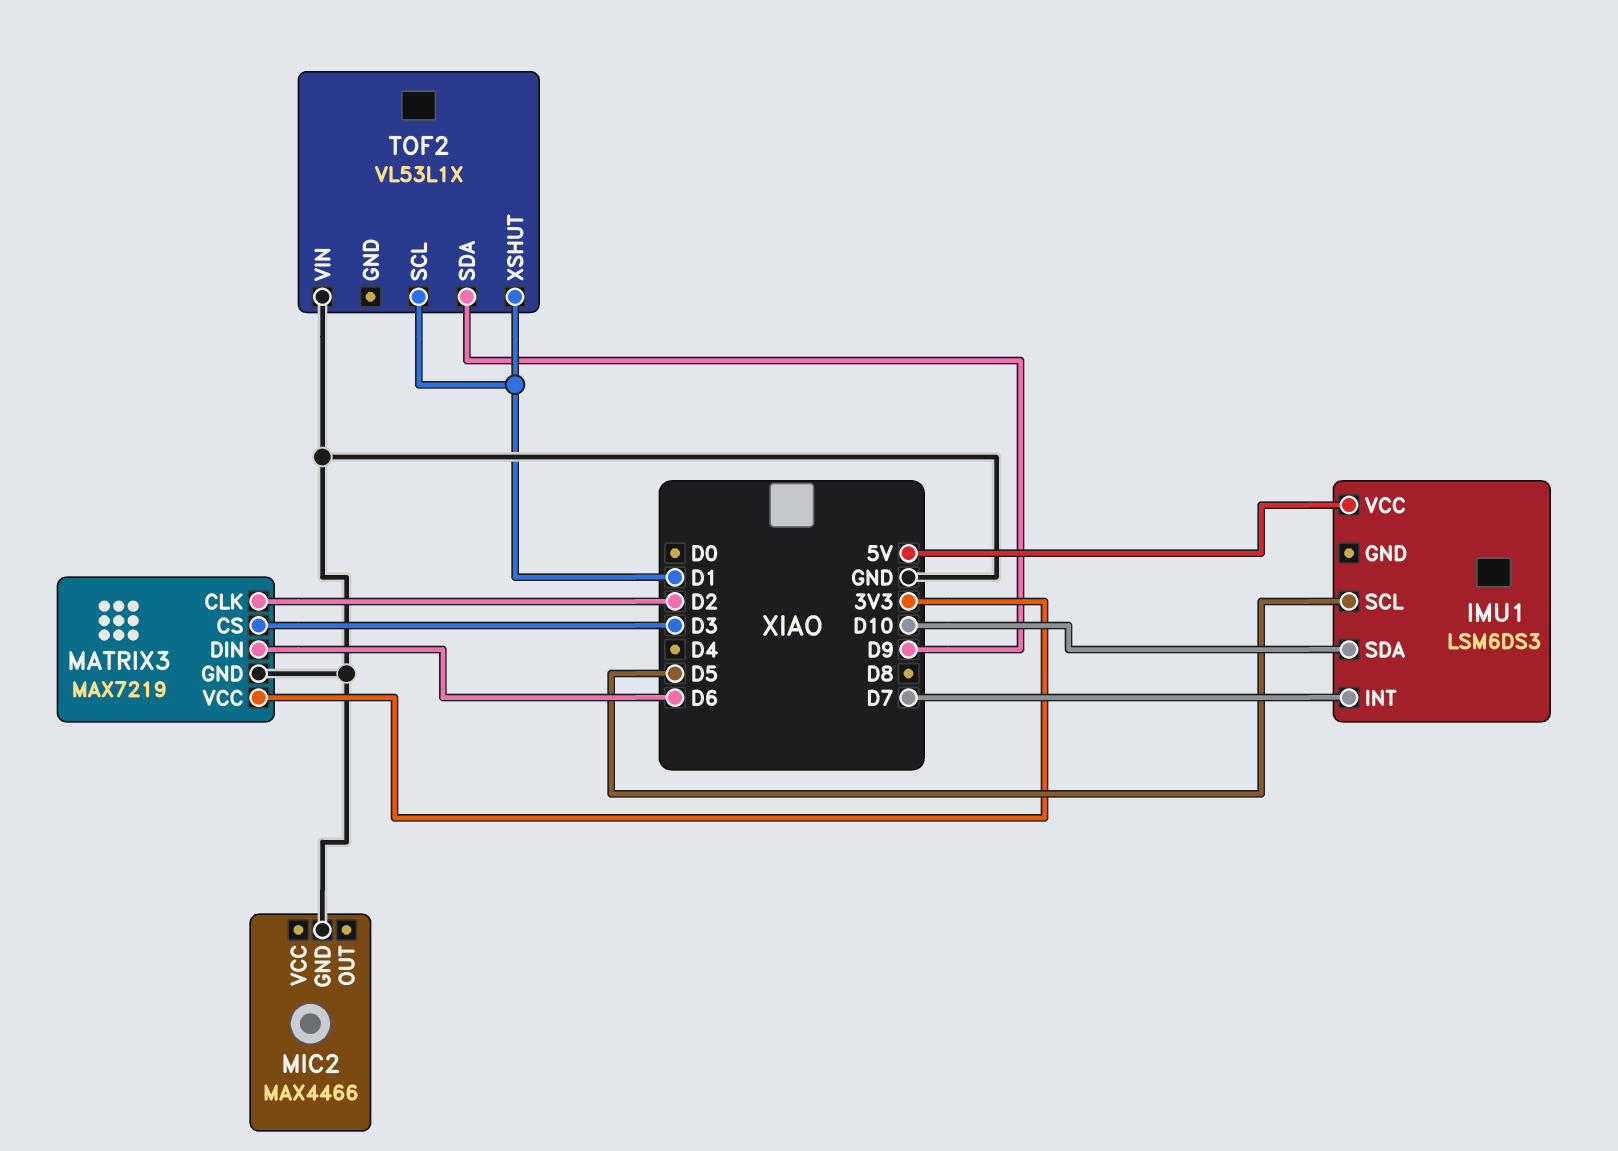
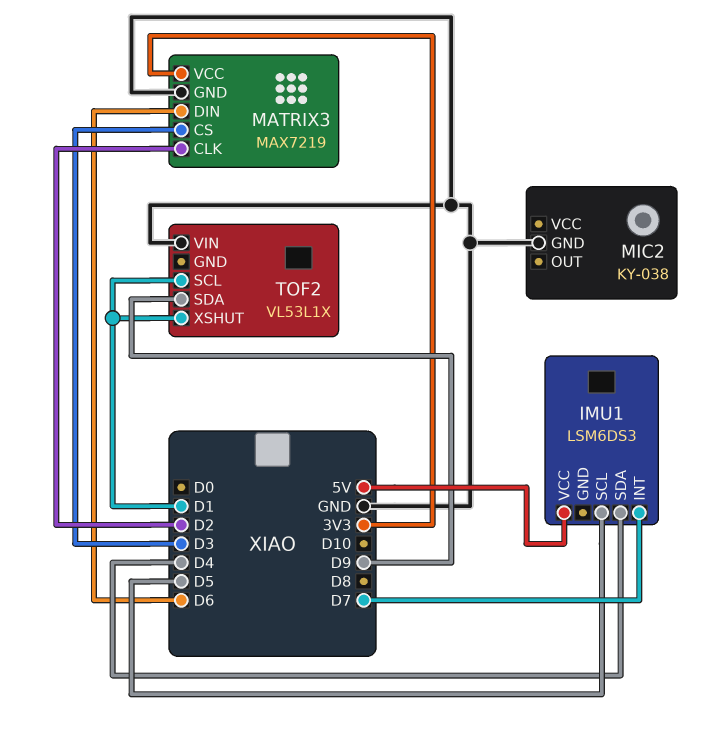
IMU1 pin SDA: D10 -> D4
MIC2: MAX4466 -> KY-038

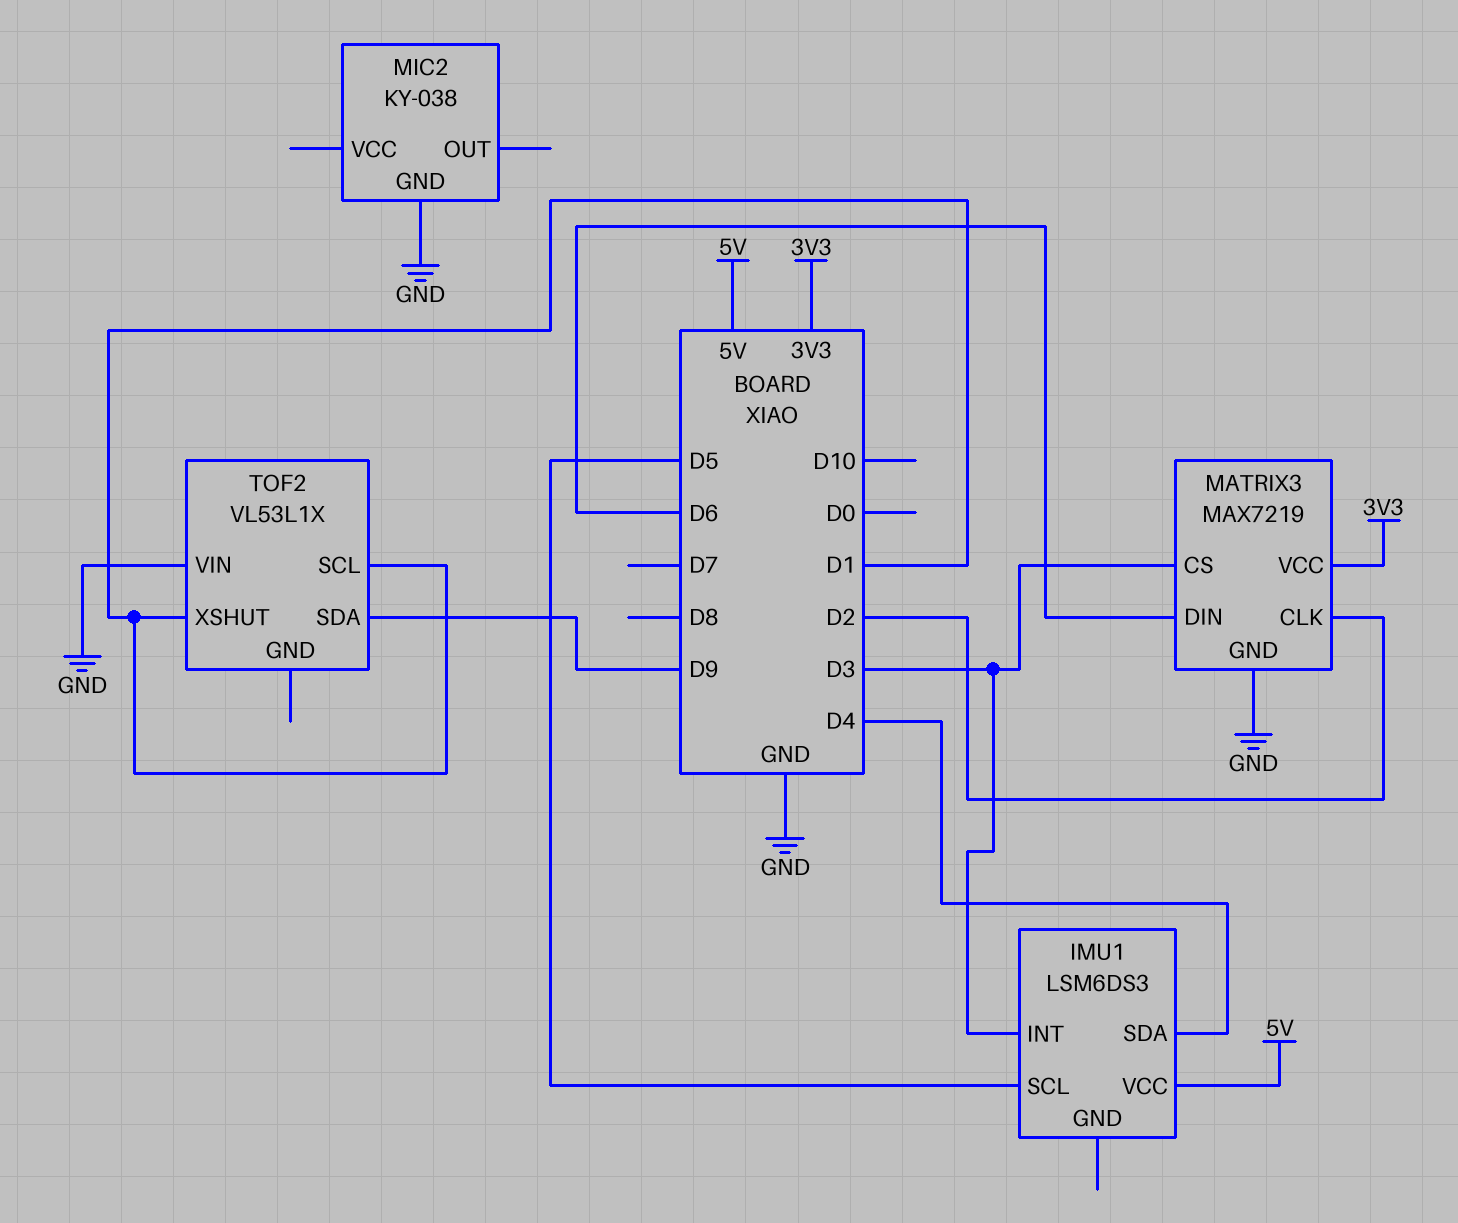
IMU1 pin INT: D7 -> D3

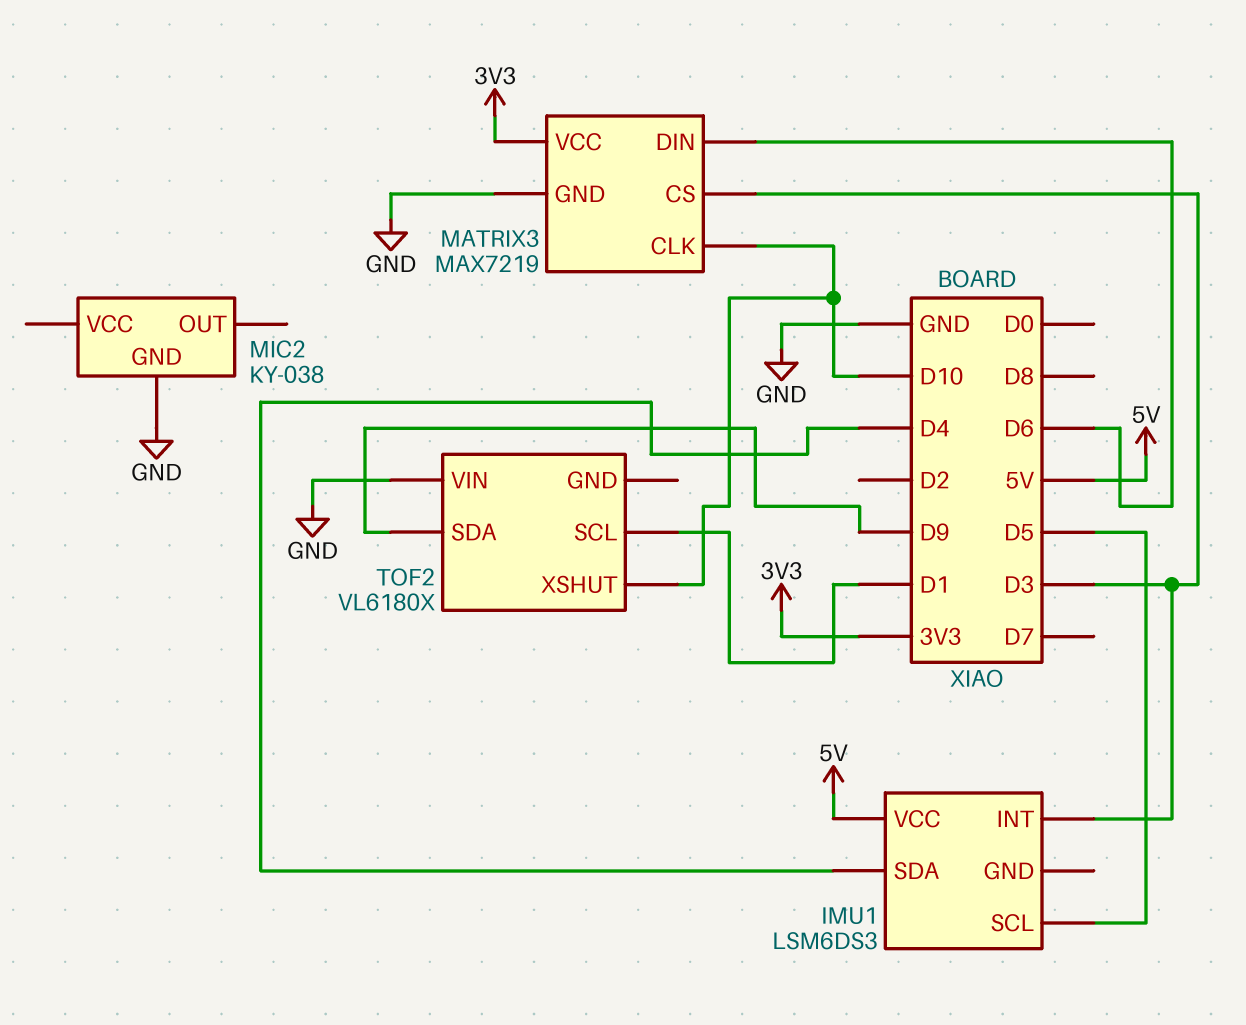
MATRIX3 pin CLK: D2 -> D10
TOF2: VL53L1X -> VL6180X
TOF2 pin XSHUT: D1 -> D10

